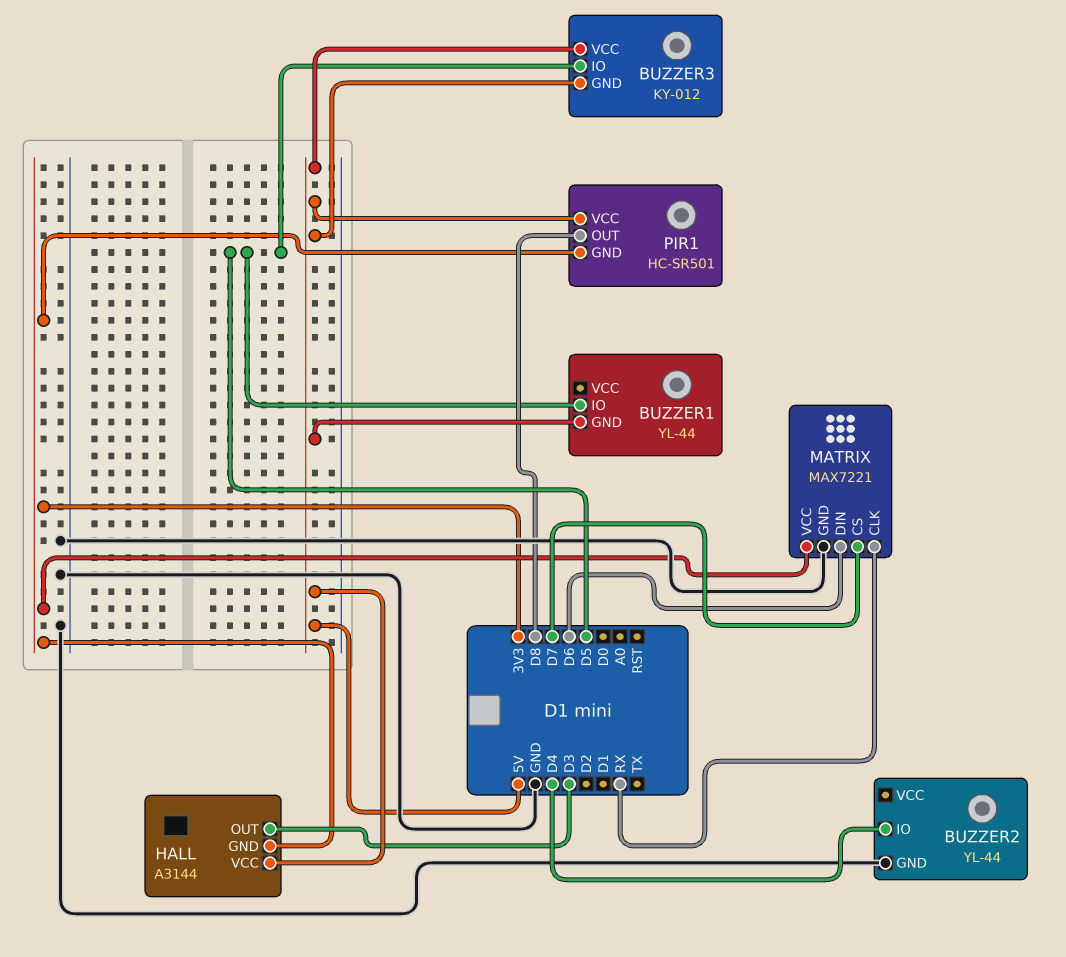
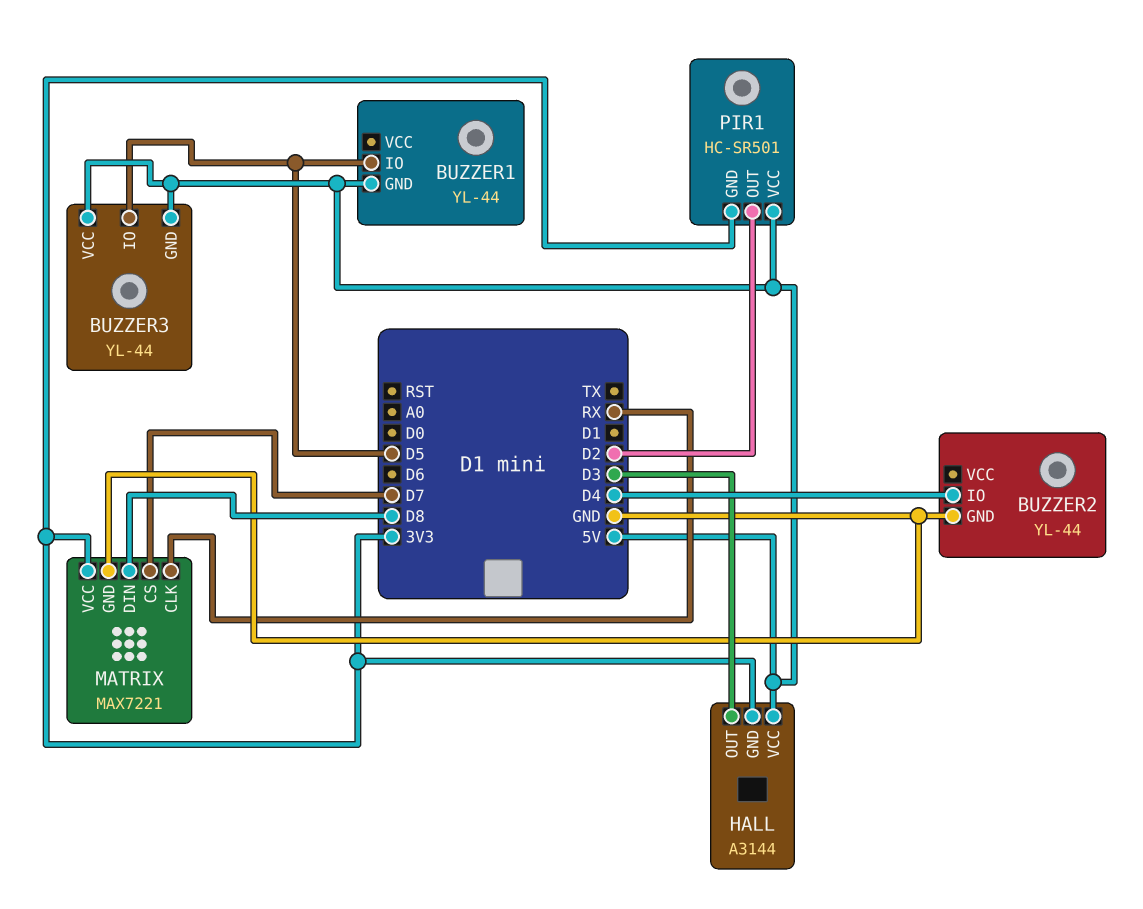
BUZZER3: KY-012 -> YL-44
MATRIX pin DIN: D6 -> D8
PIR1 pin OUT: D8 -> D2

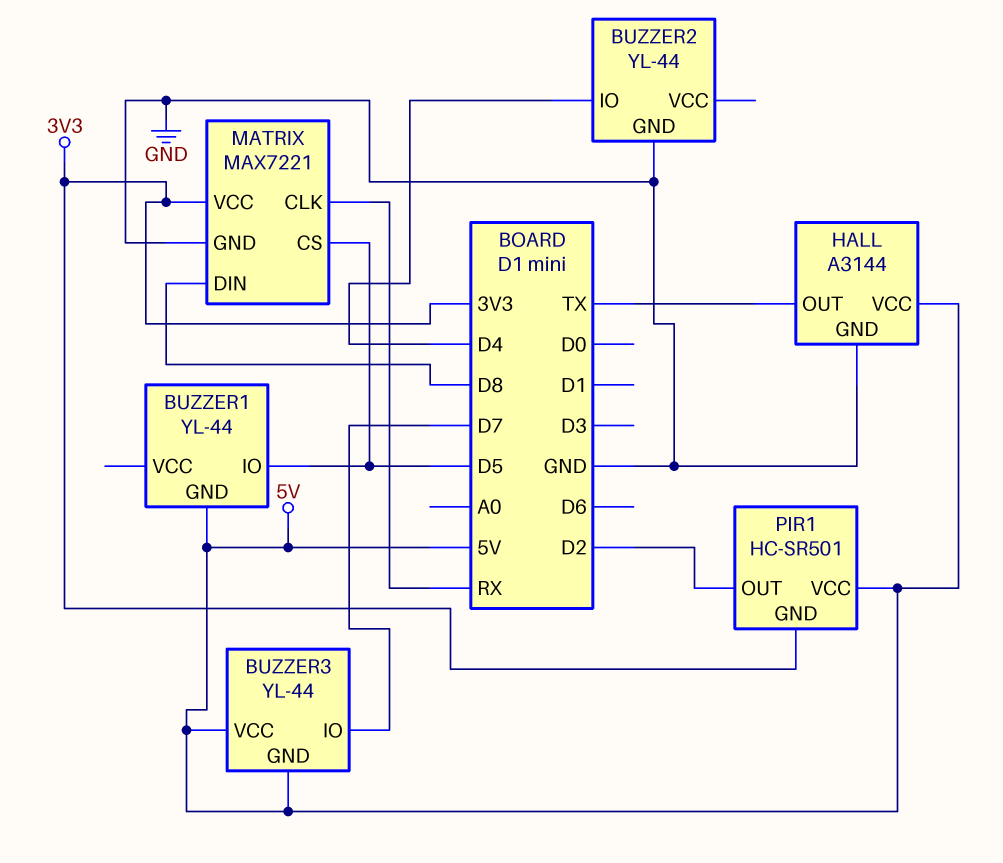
BUZZER3 pin IO: D5 -> D7
HALL pin GND: 3V3 -> GND
HALL pin OUT: D3 -> TX
MATRIX pin CS: D7 -> D5

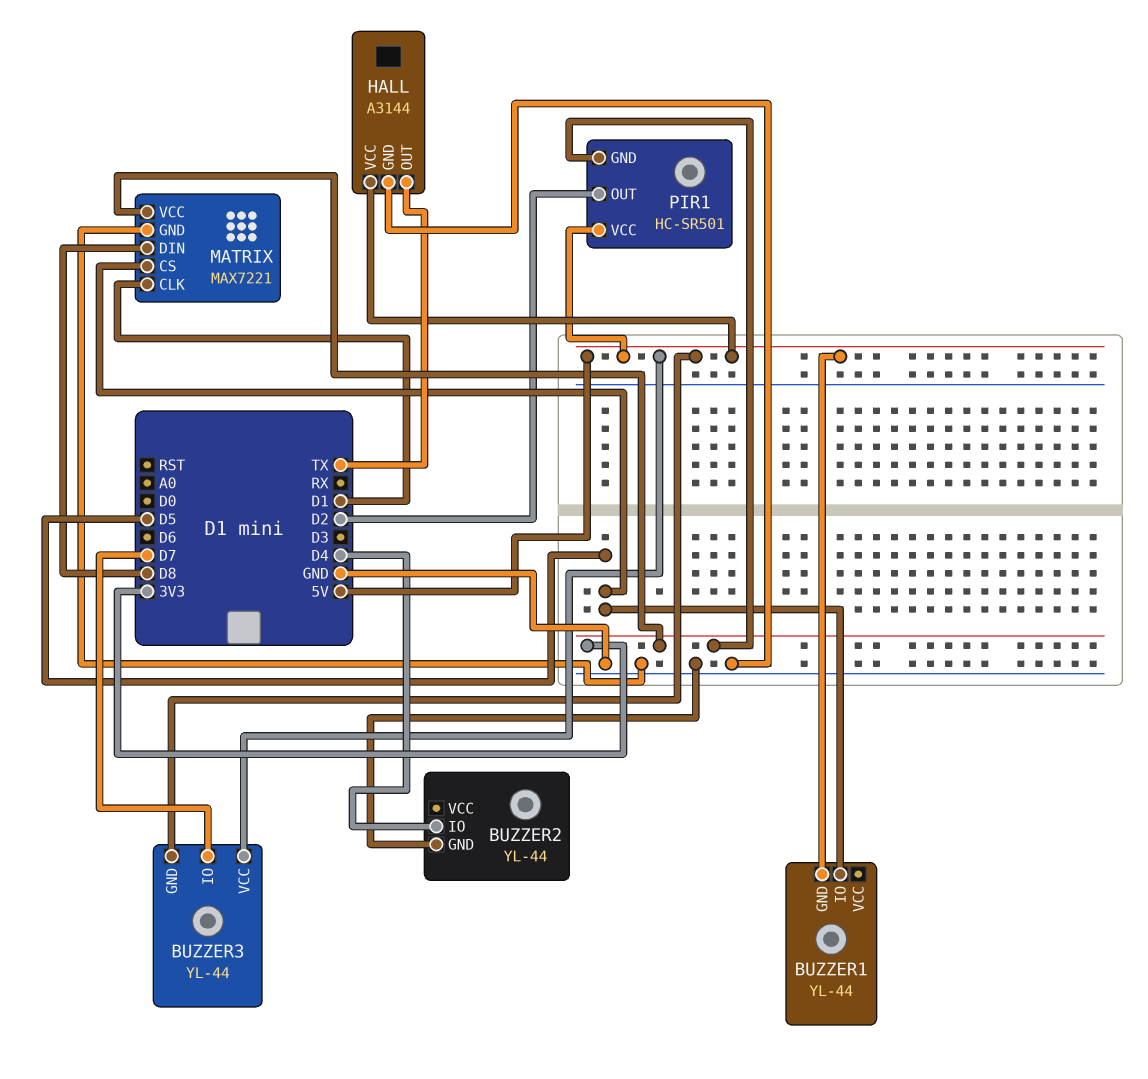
MATRIX pin CLK: RX -> D1

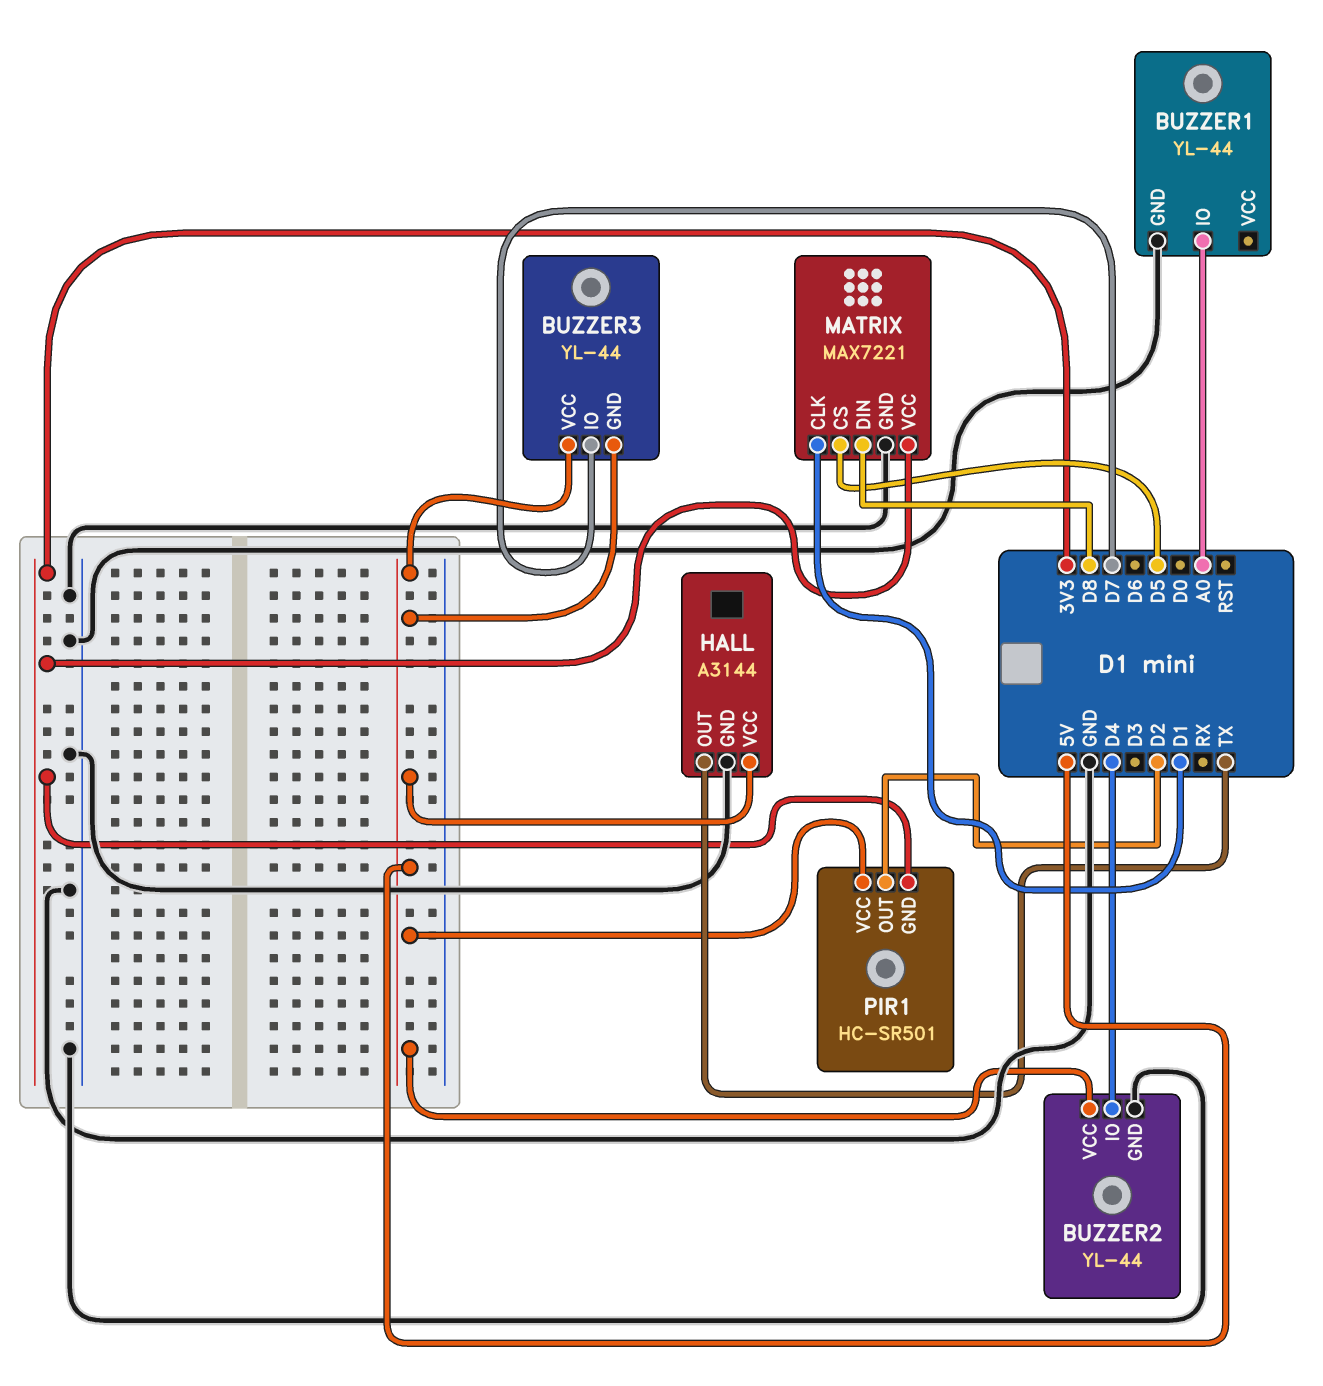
BUZZER1 pin GND: 5V -> GND
BUZZER1 pin IO: D5 -> A0
BUZZER2 pin VCC: none -> 5V

